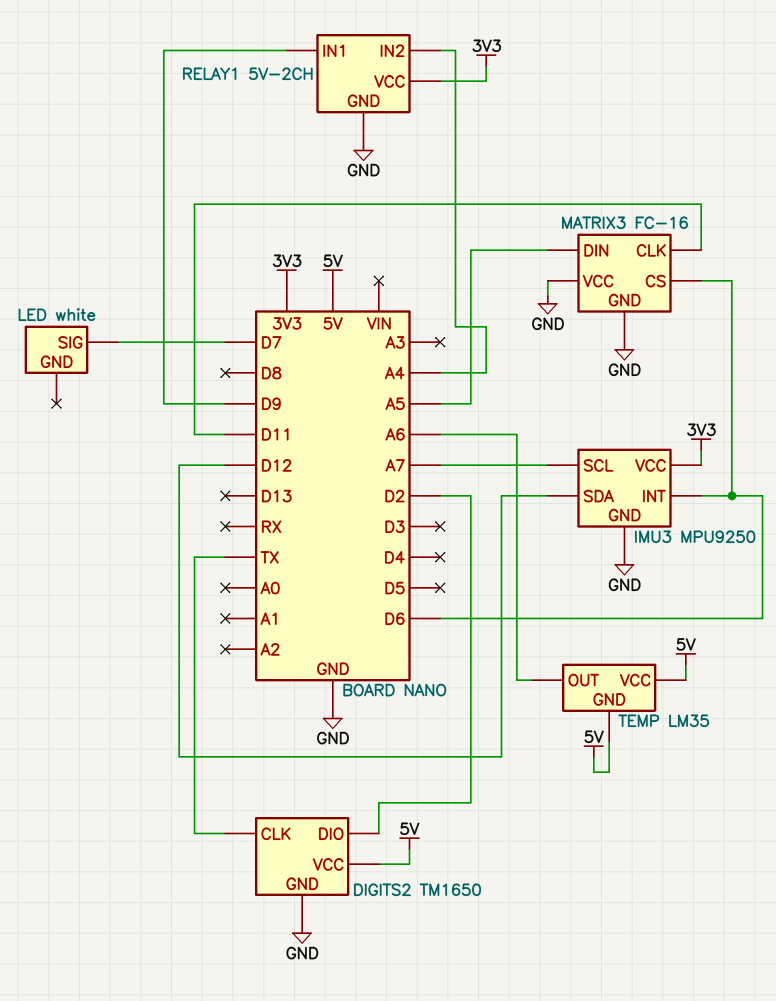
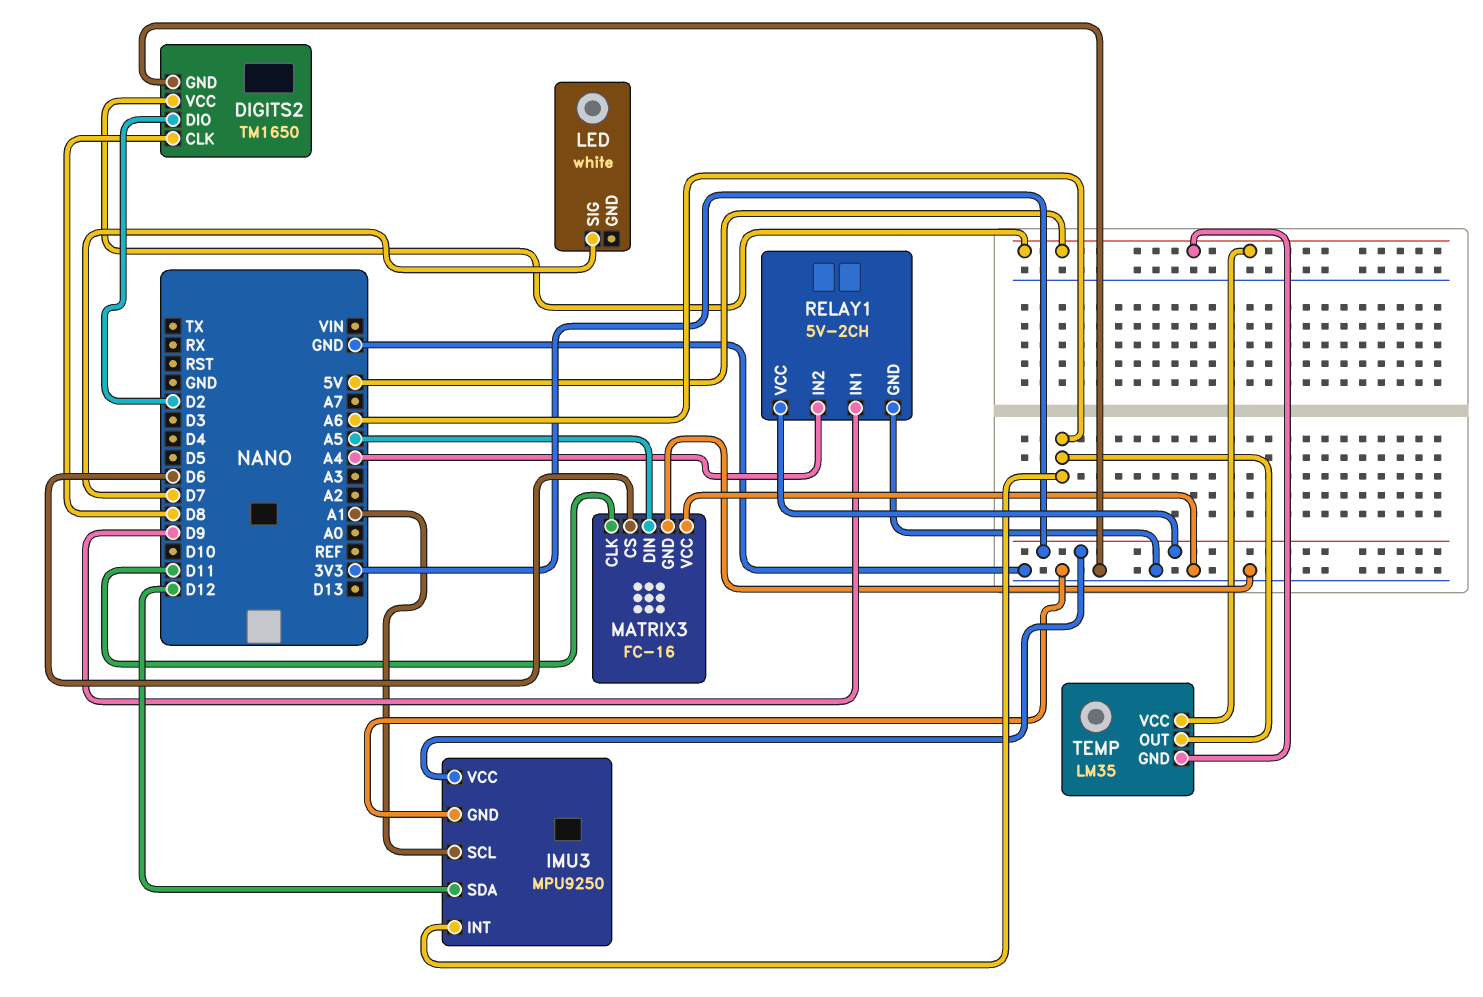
DIGITS2 pin CLK: TX -> D8
IMU3 pin INT: D6 -> A6
IMU3 pin SCL: A7 -> A1

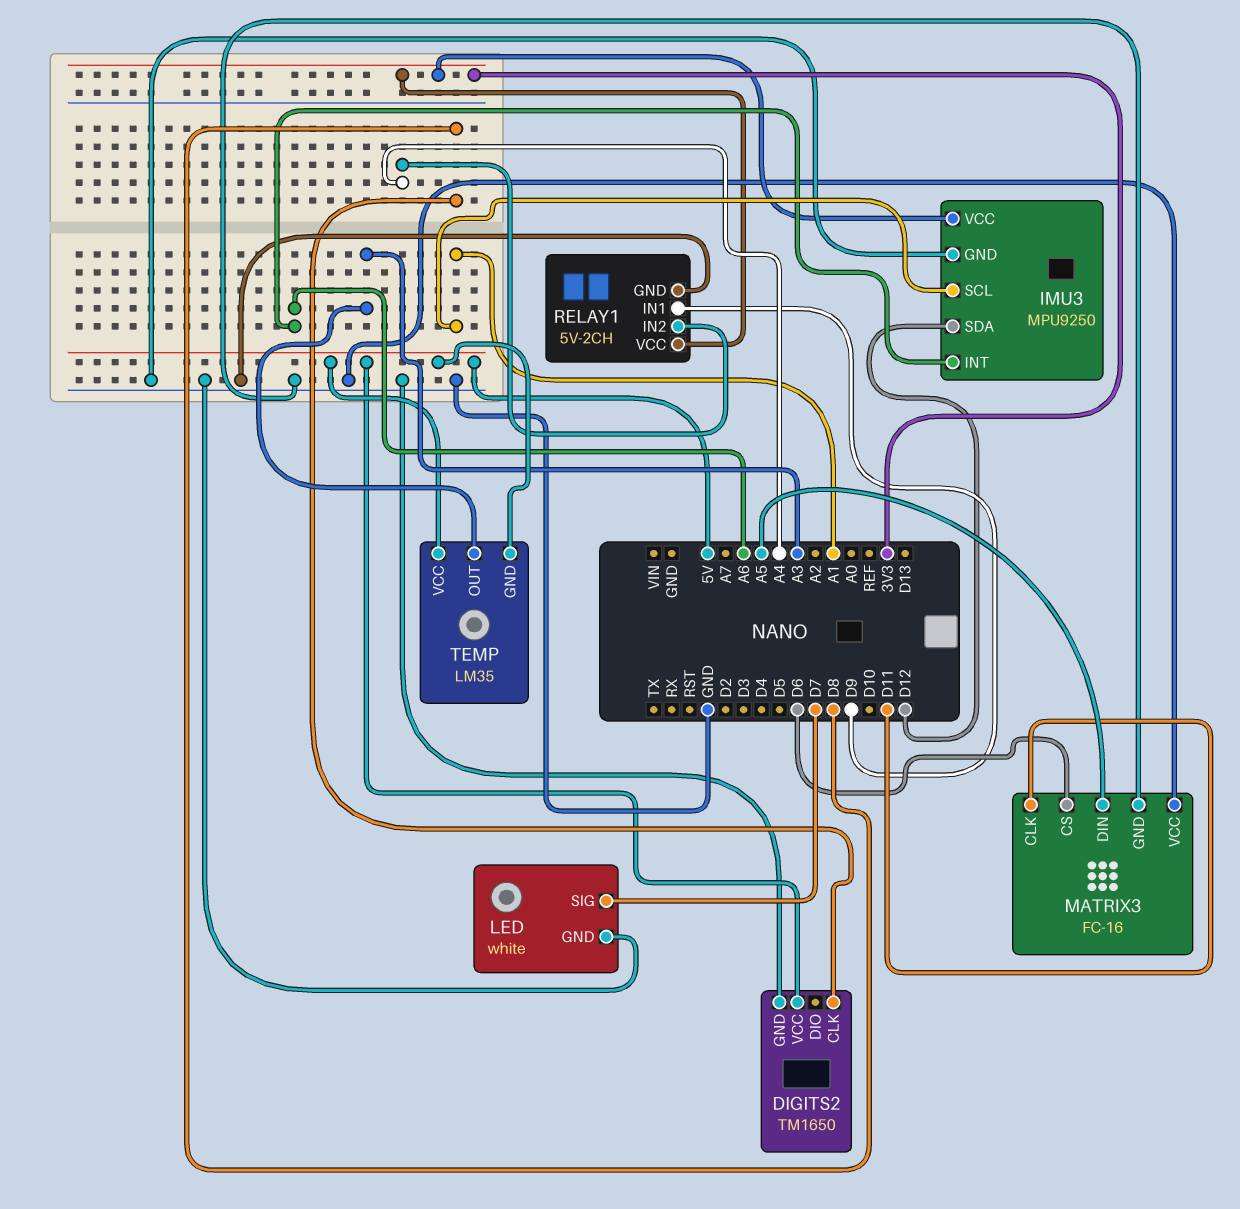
DIGITS2 pin DIO: D2 -> none
LED pin GND: none -> GND
TEMP pin OUT: A6 -> A3

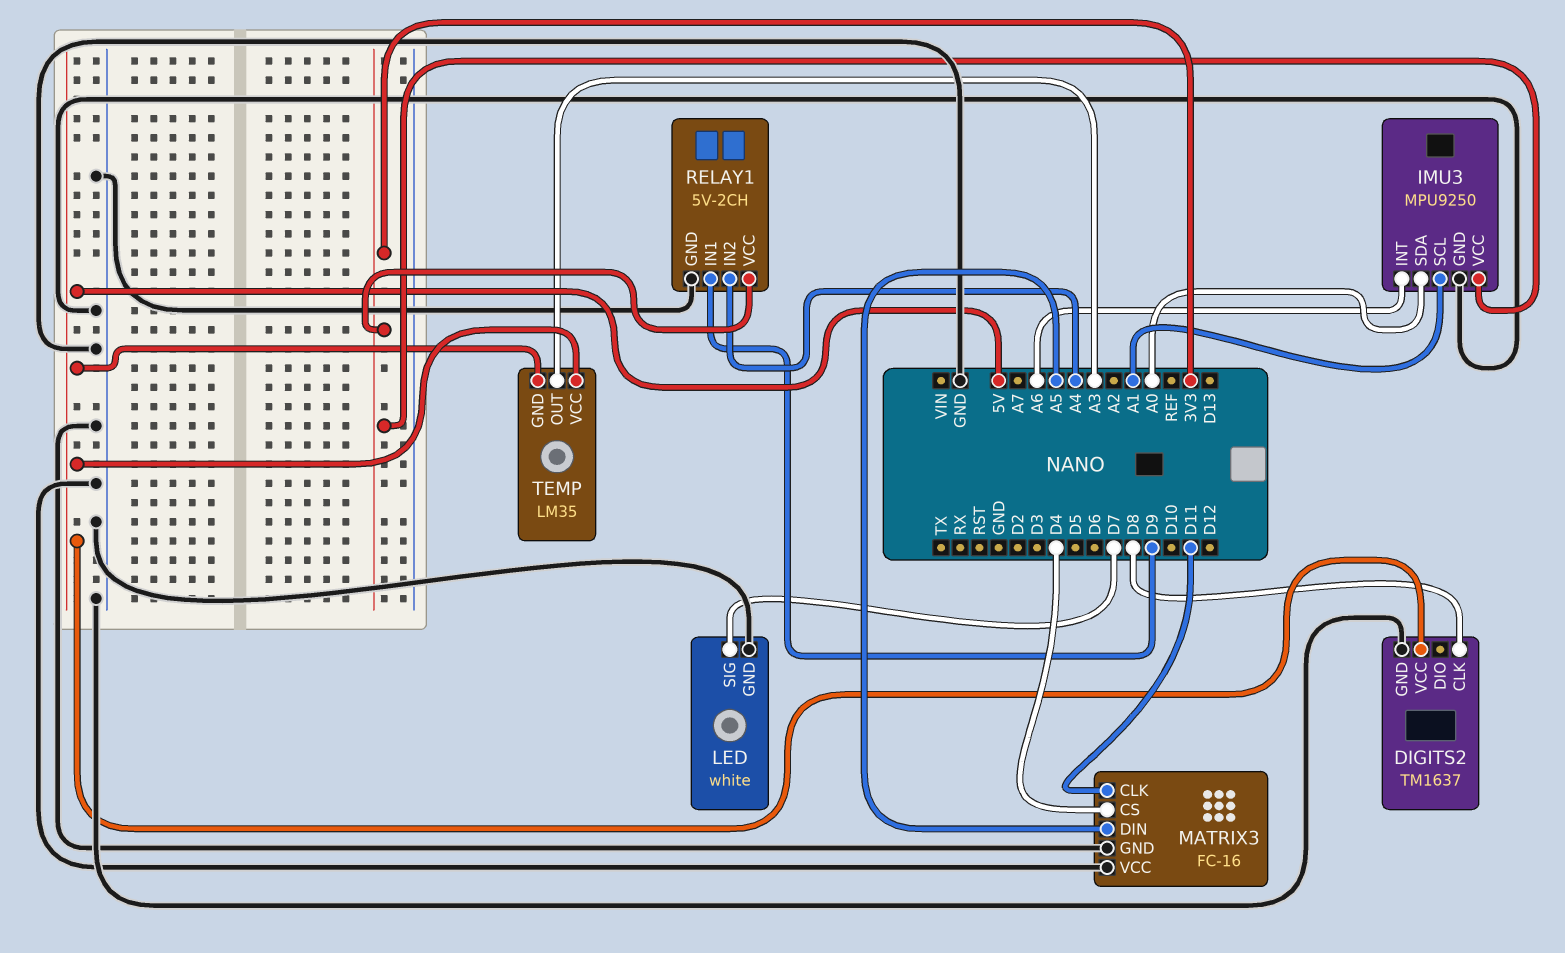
DIGITS2: TM1650 -> TM1637
IMU3 pin SDA: D12 -> A0
MATRIX3 pin CS: D6 -> D4

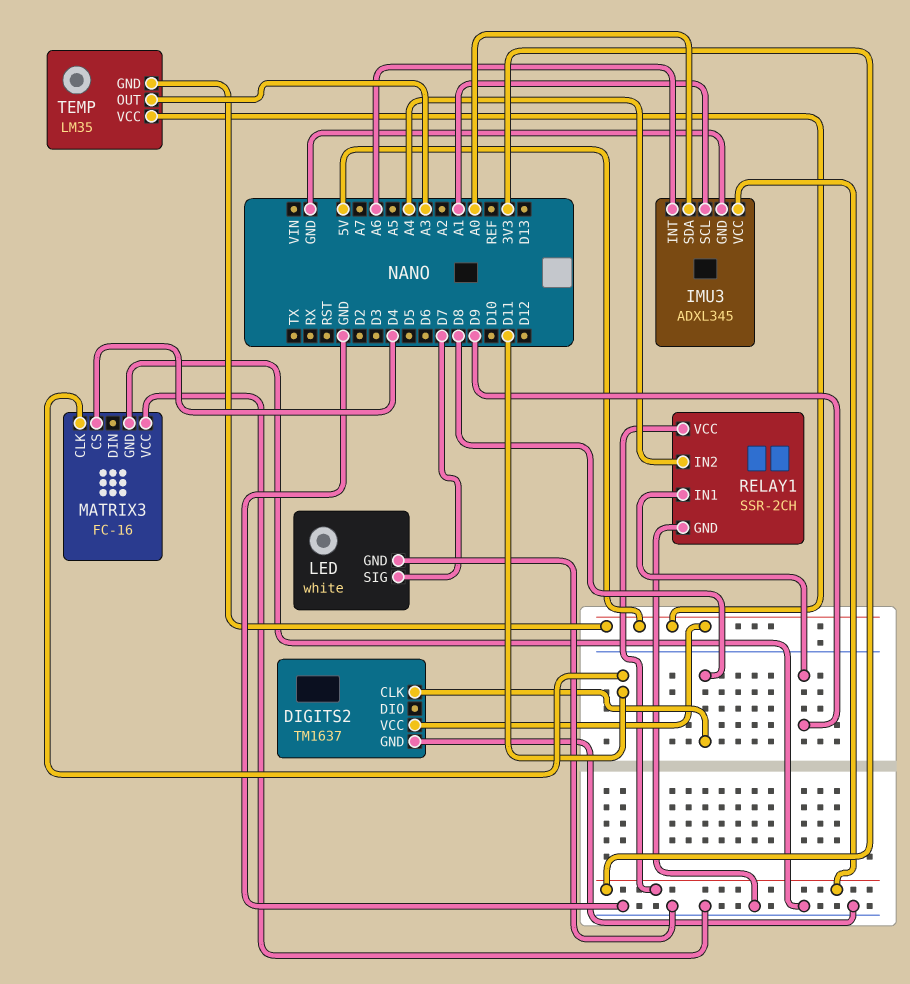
IMU3: MPU9250 -> ADXL345
MATRIX3 pin DIN: A5 -> none
RELAY1: 5V-2CH -> SSR-2CH

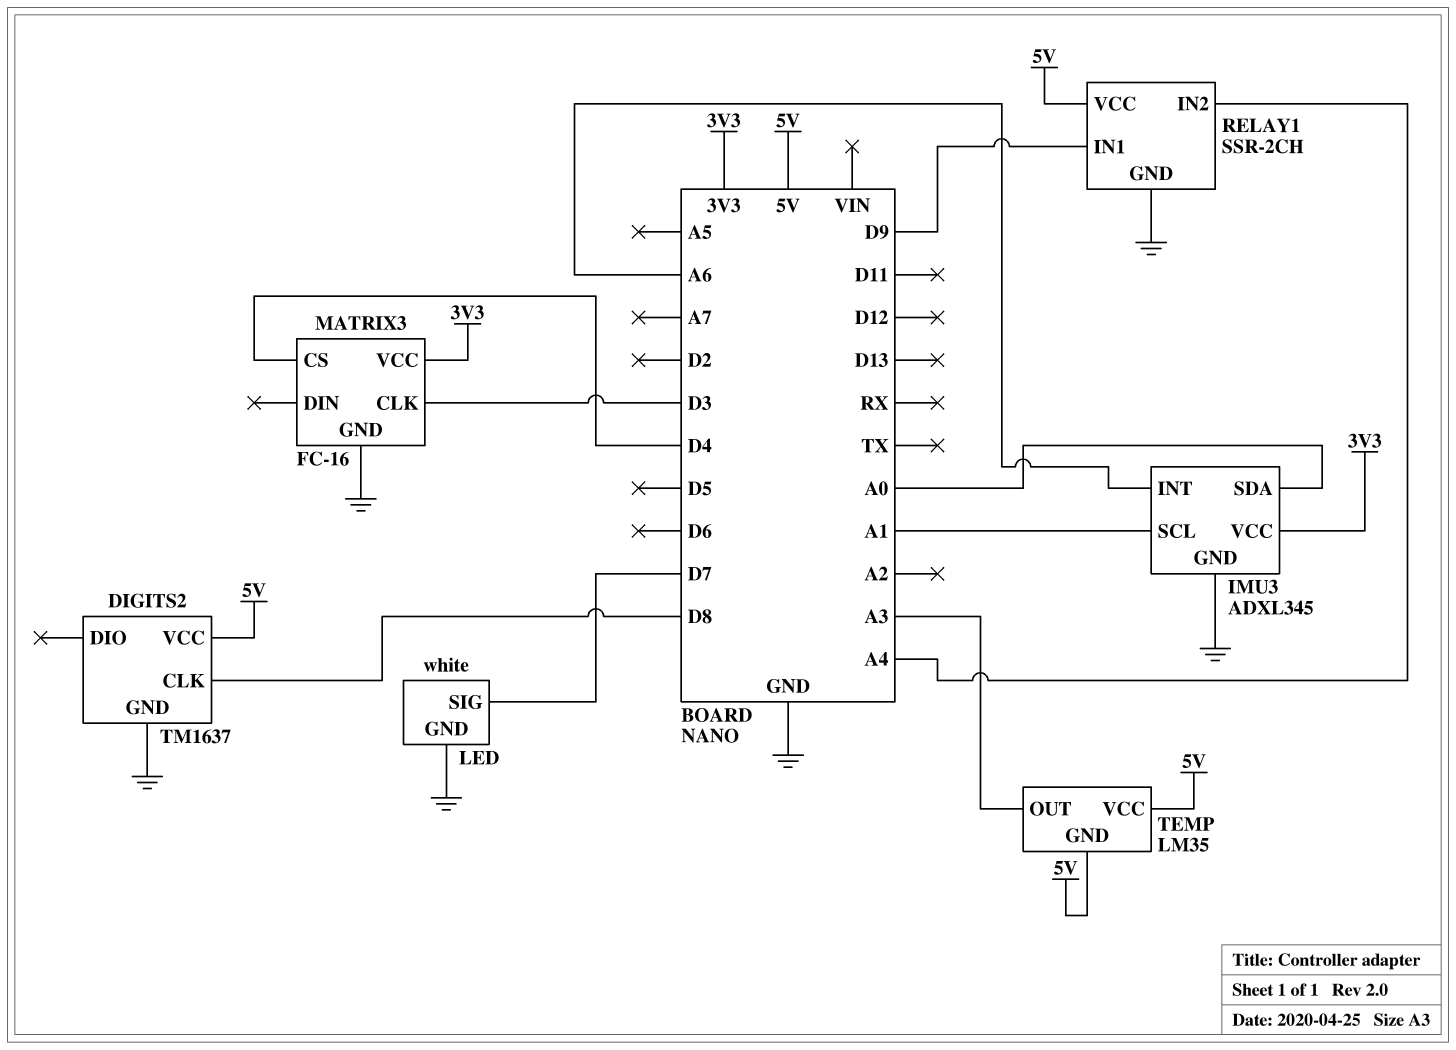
MATRIX3 pin CLK: D11 -> D3
MATRIX3 pin VCC: GND -> 3V3
RELAY1 pin VCC: 3V3 -> 5V

